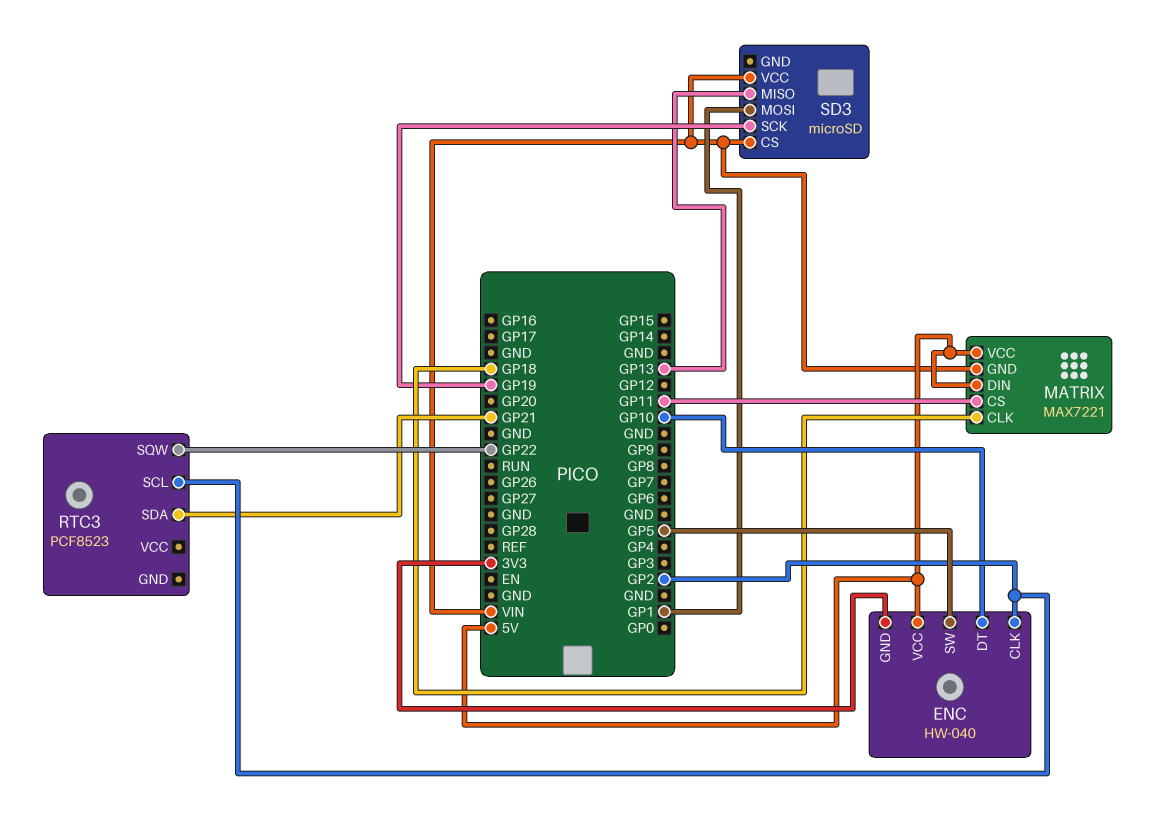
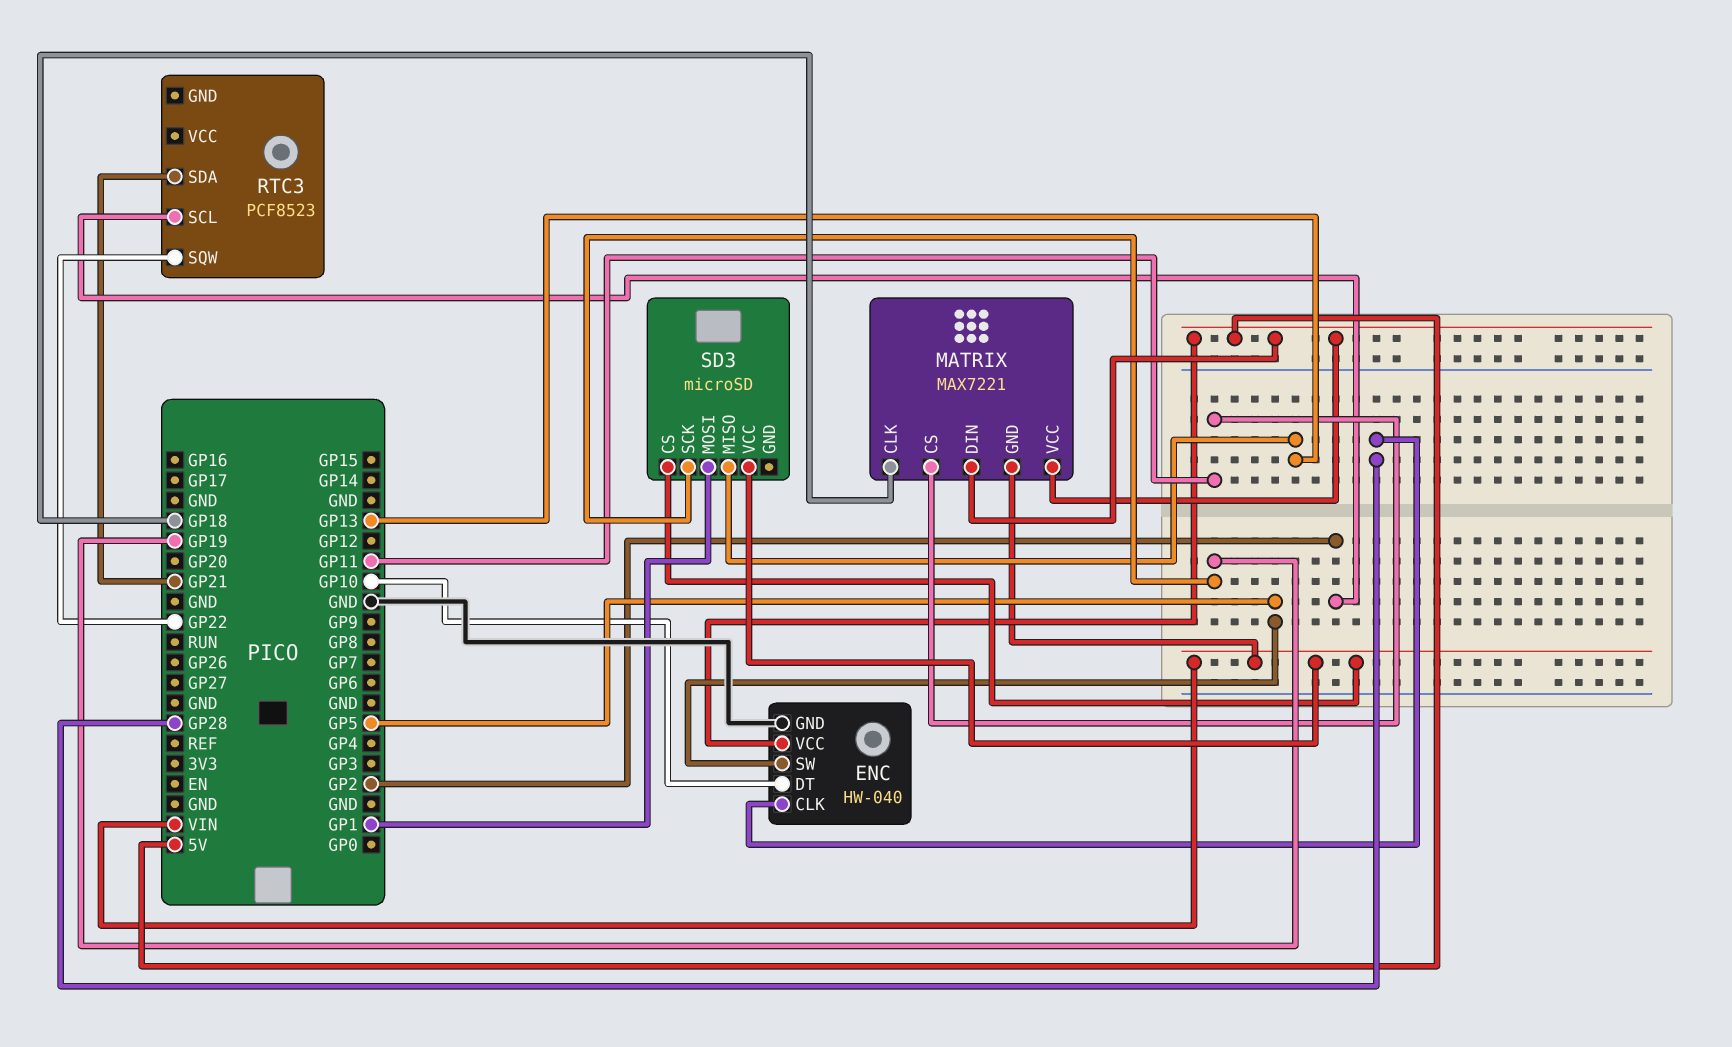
ENC pin CLK: GP2 -> GP28
ENC pin GND: 3V3 -> GND

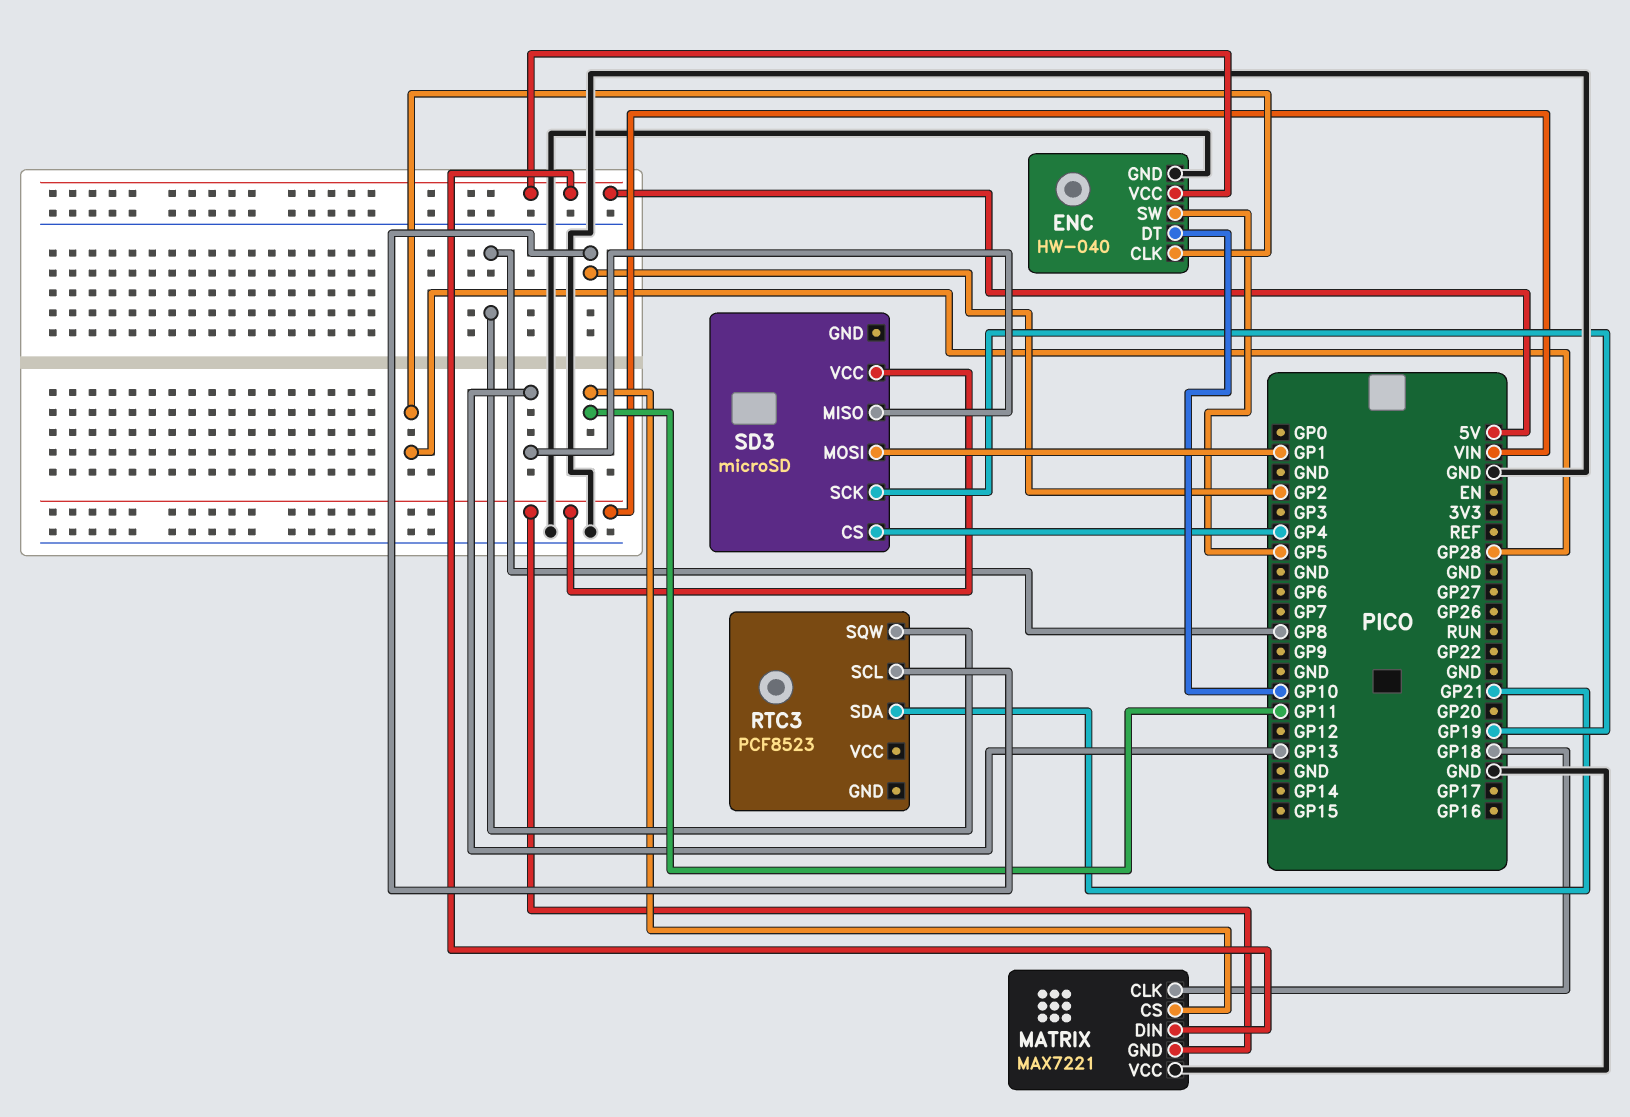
MATRIX pin VCC: 5V -> GND
RTC3 pin SQW: GP22 -> GP8
SD3 pin CS: VIN -> GP4

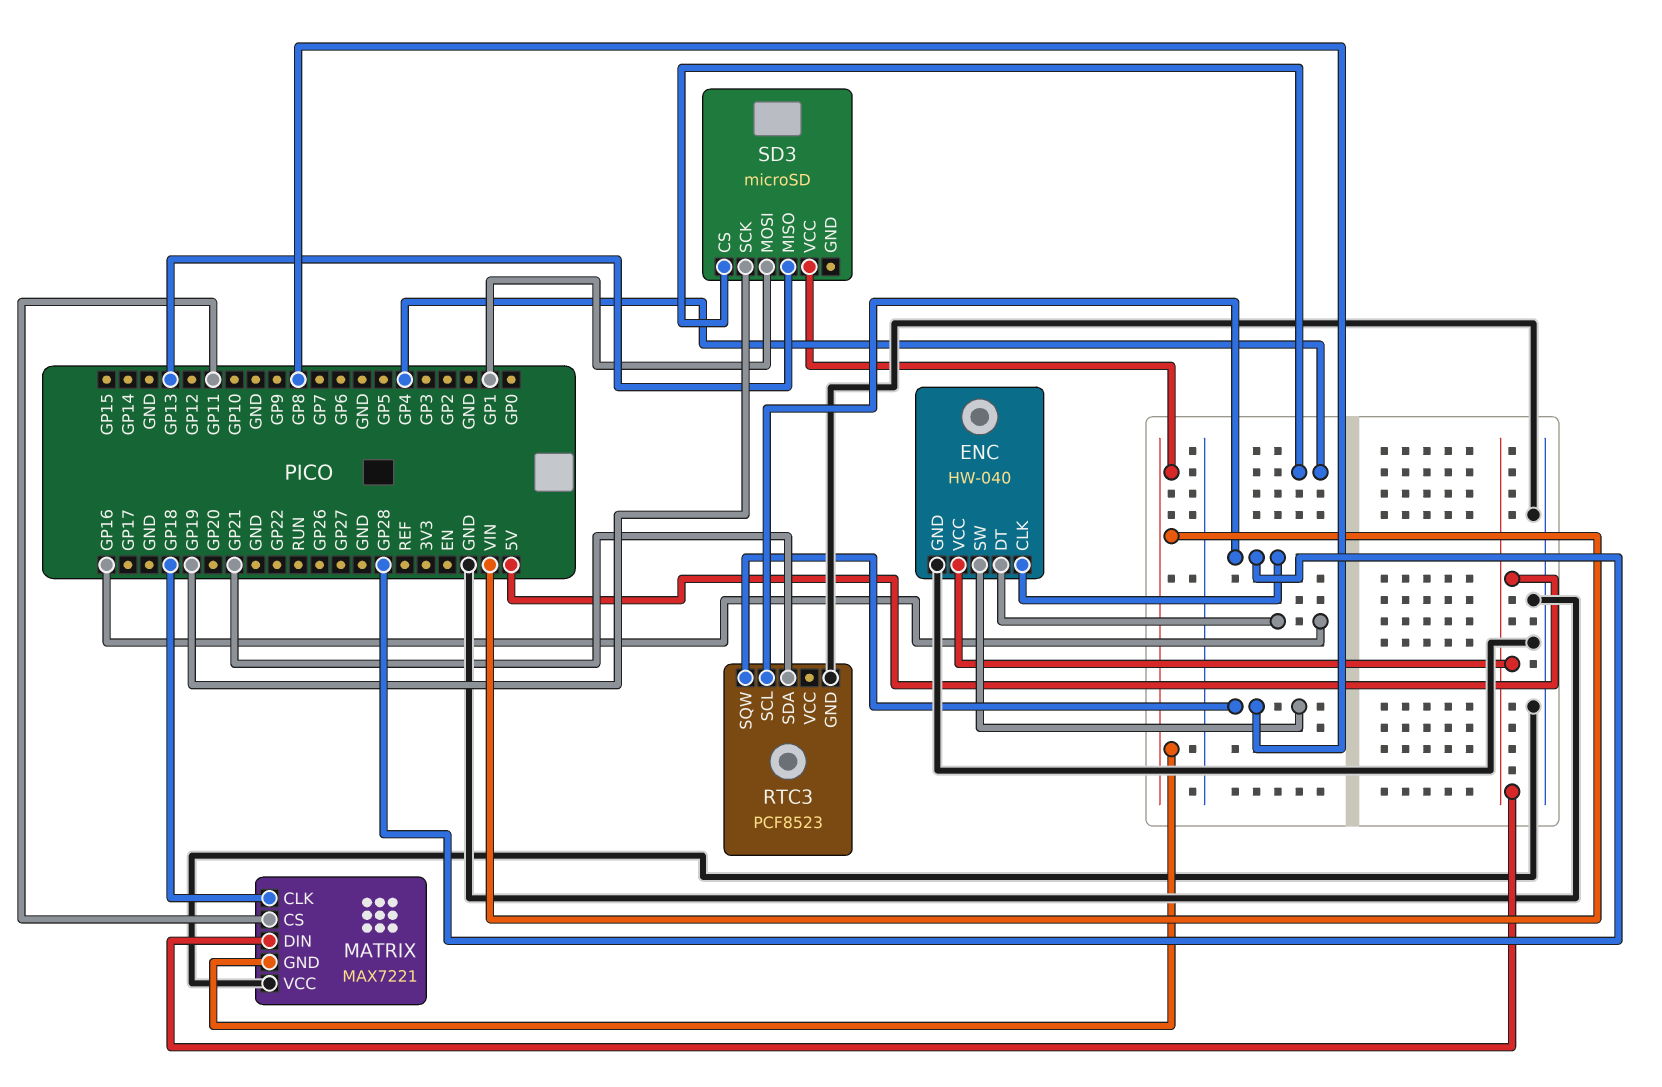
ENC pin DT: GP10 -> GP16
ENC pin SW: GP5 -> GP8
RTC3 pin GND: none -> GND
RTC3 pin SCL: GP2 -> GP28

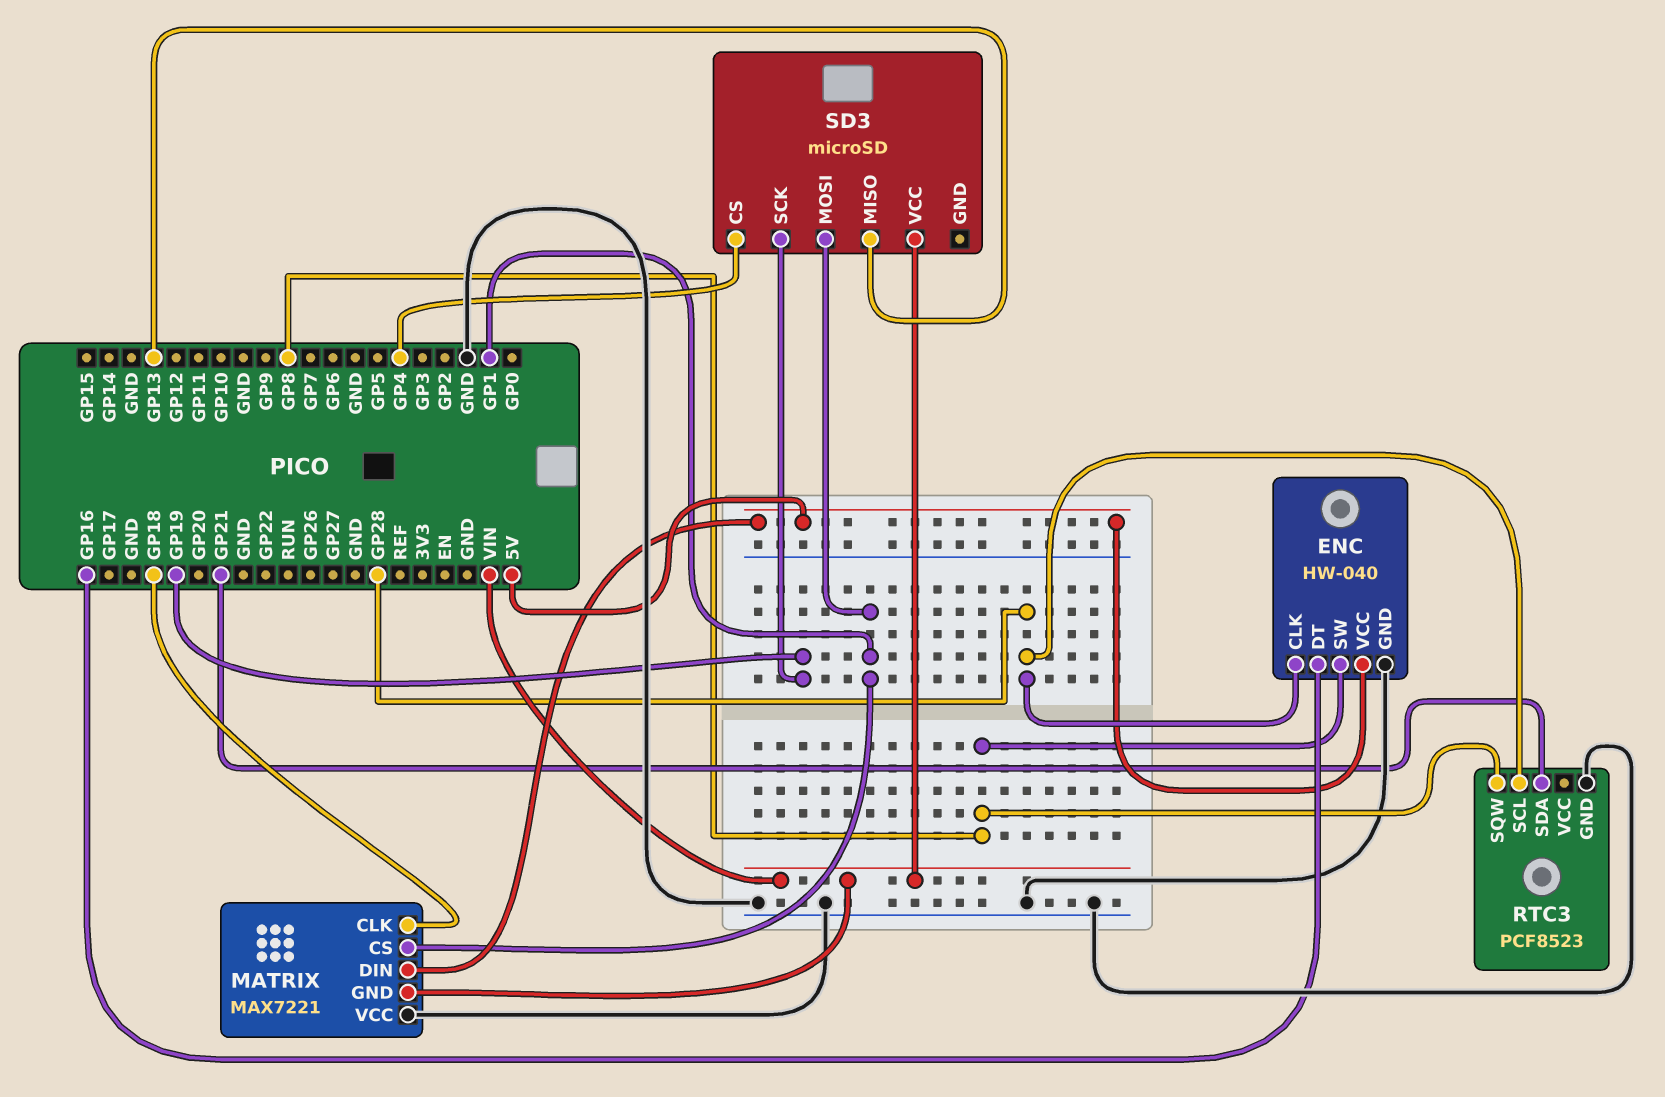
MATRIX pin CS: GP11 -> GP1

